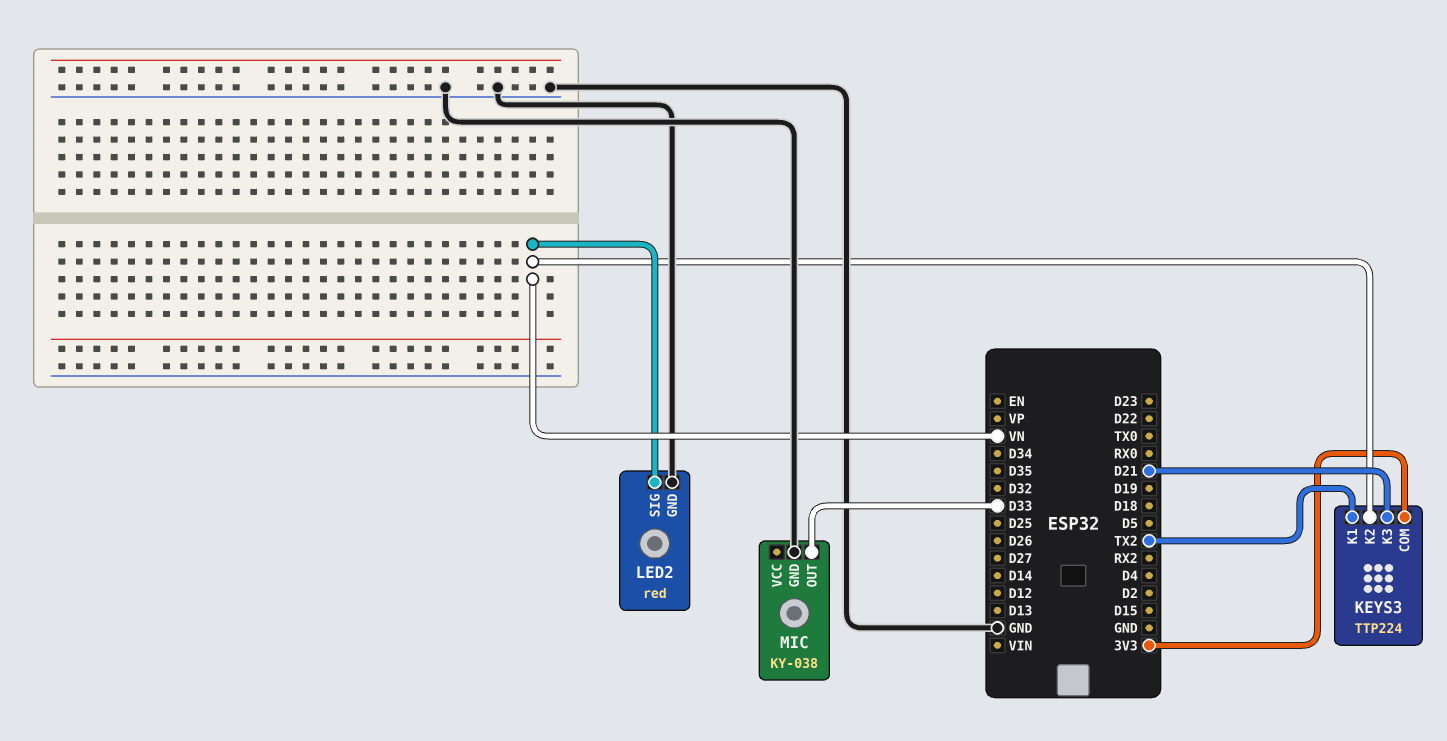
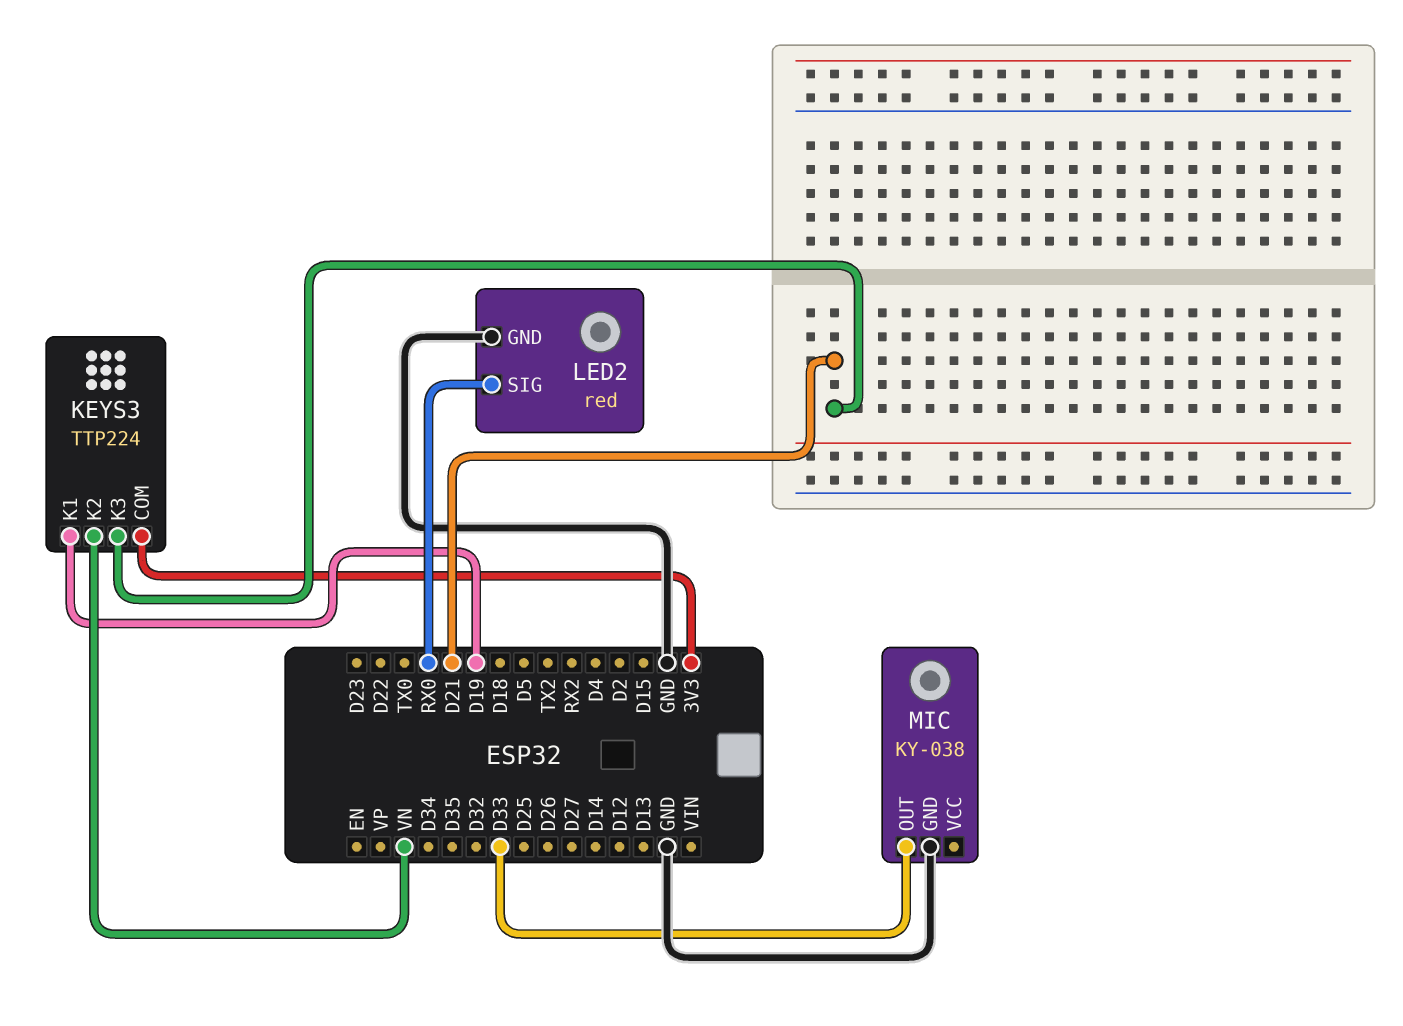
KEYS3 pin K1: TX2 -> D19
LED2 pin SIG: VN -> RX0

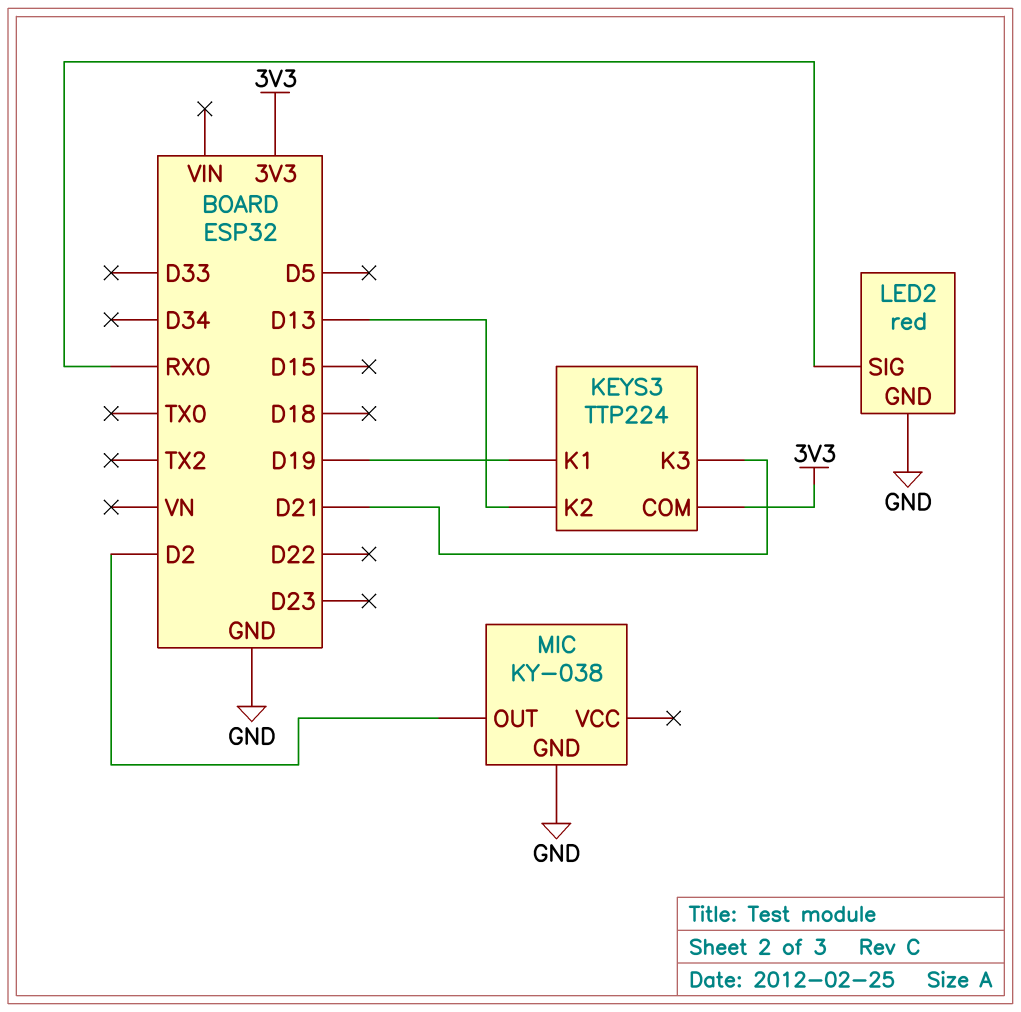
KEYS3 pin K2: VN -> D13
MIC pin OUT: D33 -> D2

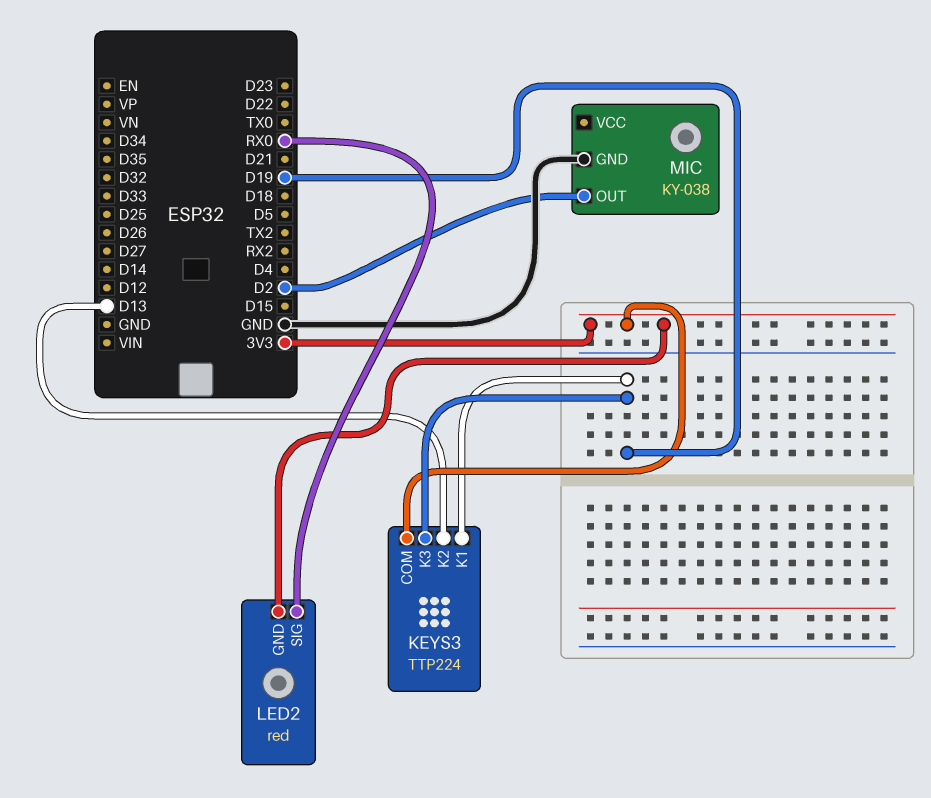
KEYS3 pin K3: D21 -> D19
LED2 pin GND: GND -> 3V3

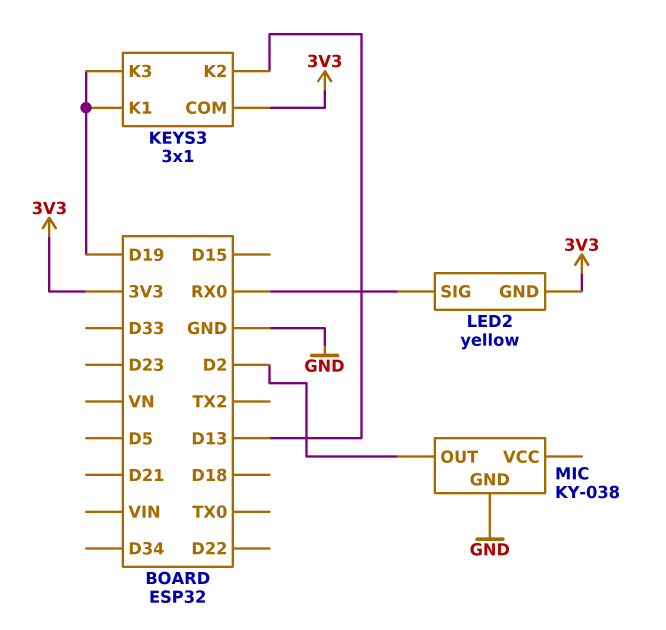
KEYS3: TTP224 -> 3x1
LED2: red -> yellow

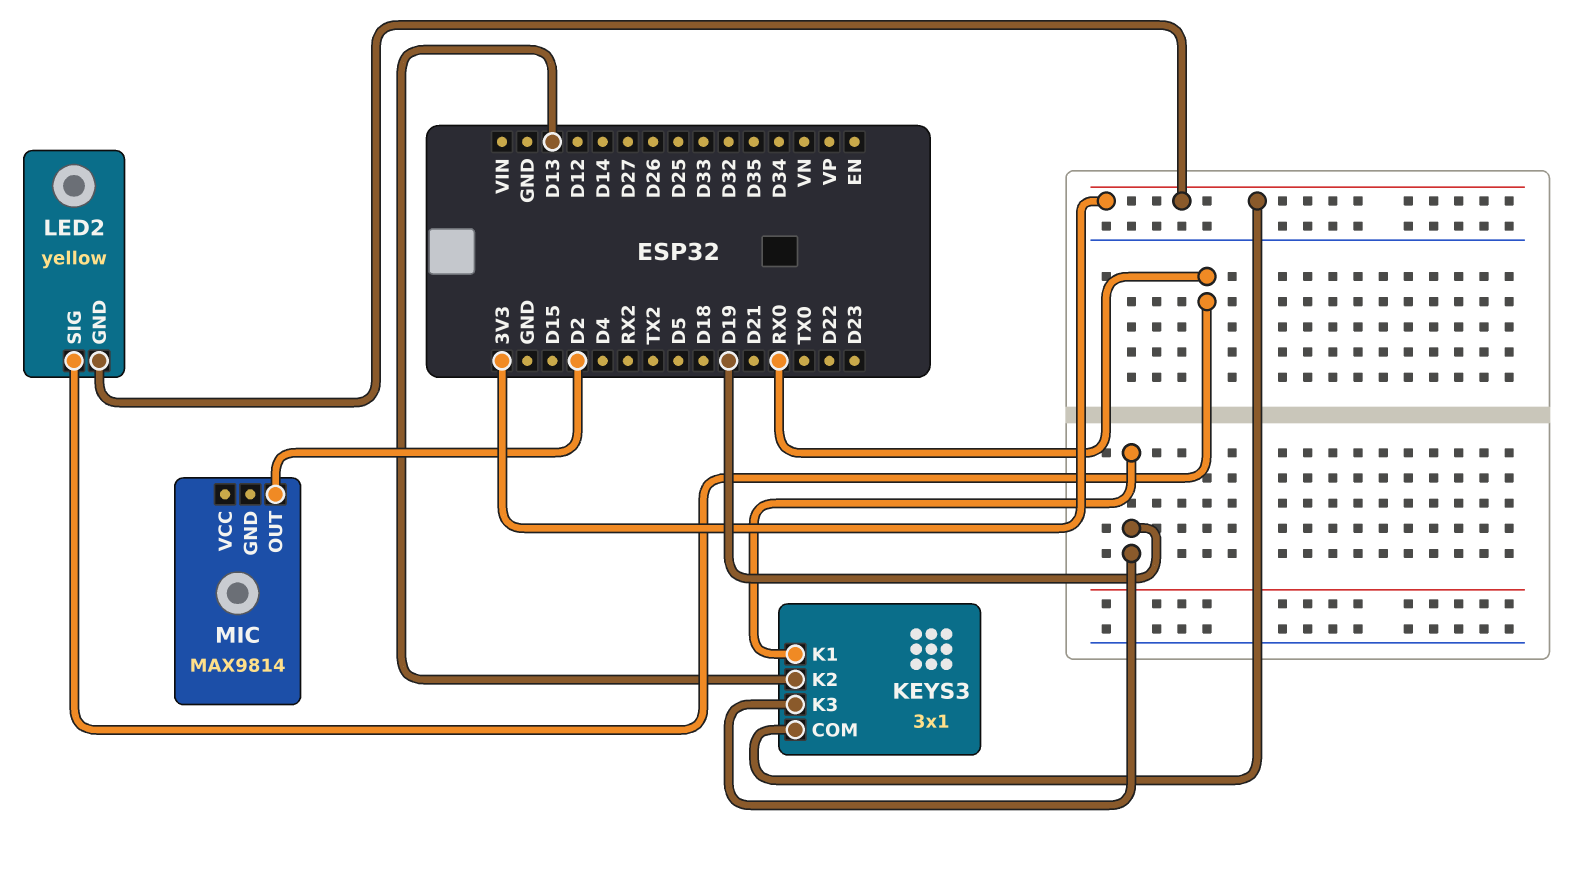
MIC: KY-038 -> MAX9814
MIC pin GND: GND -> none

